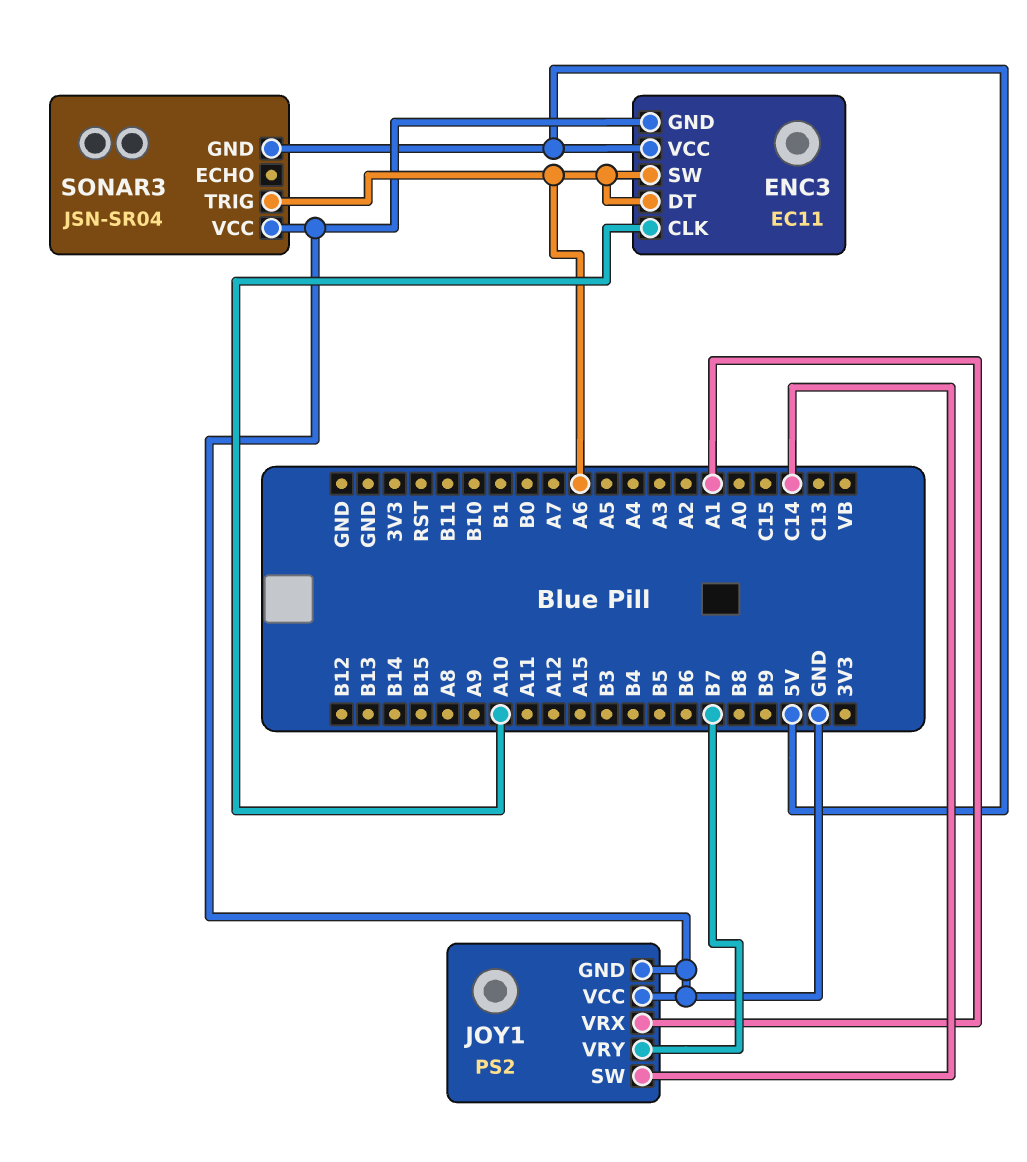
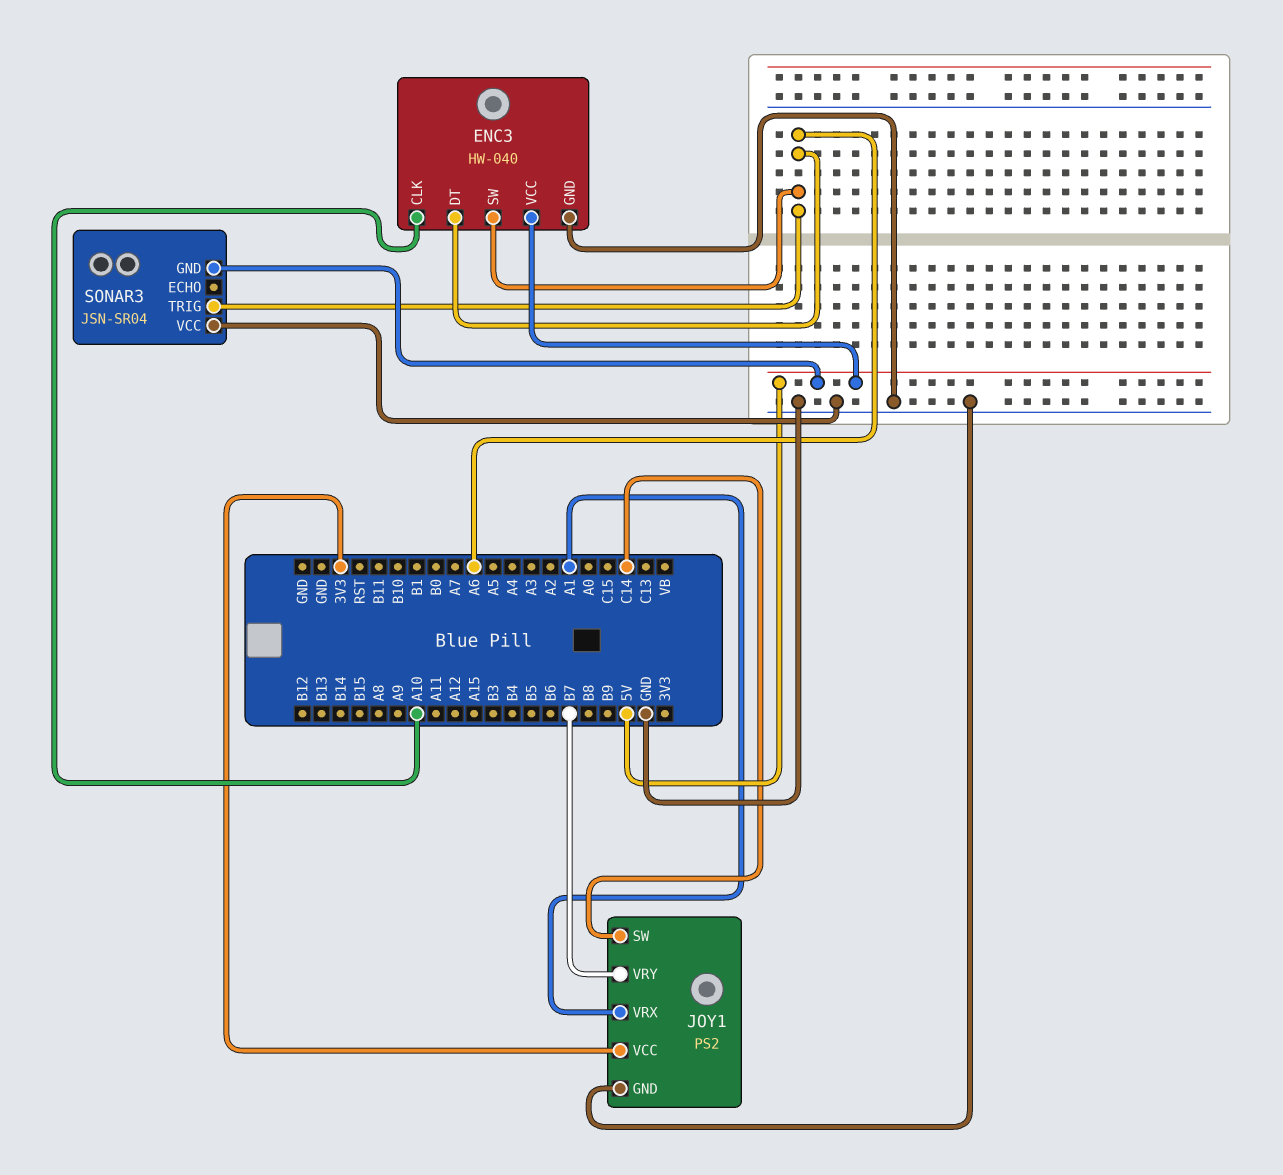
ENC3: EC11 -> HW-040
JOY1 pin VCC: GND -> 3V3

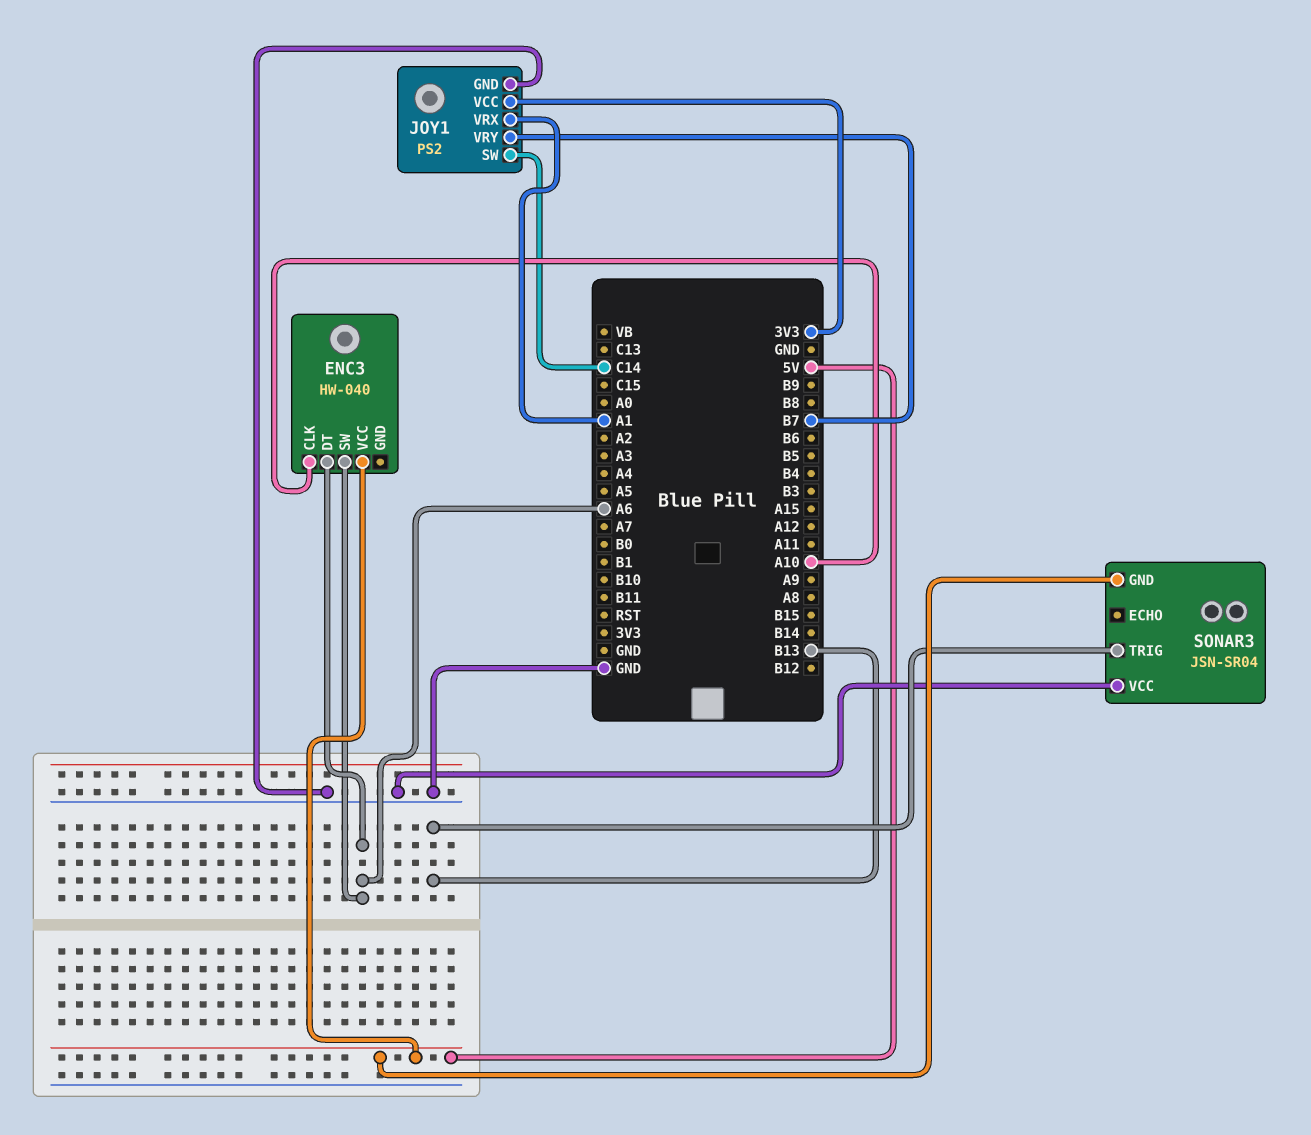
ENC3 pin GND: GND -> none
SONAR3 pin TRIG: A6 -> B13

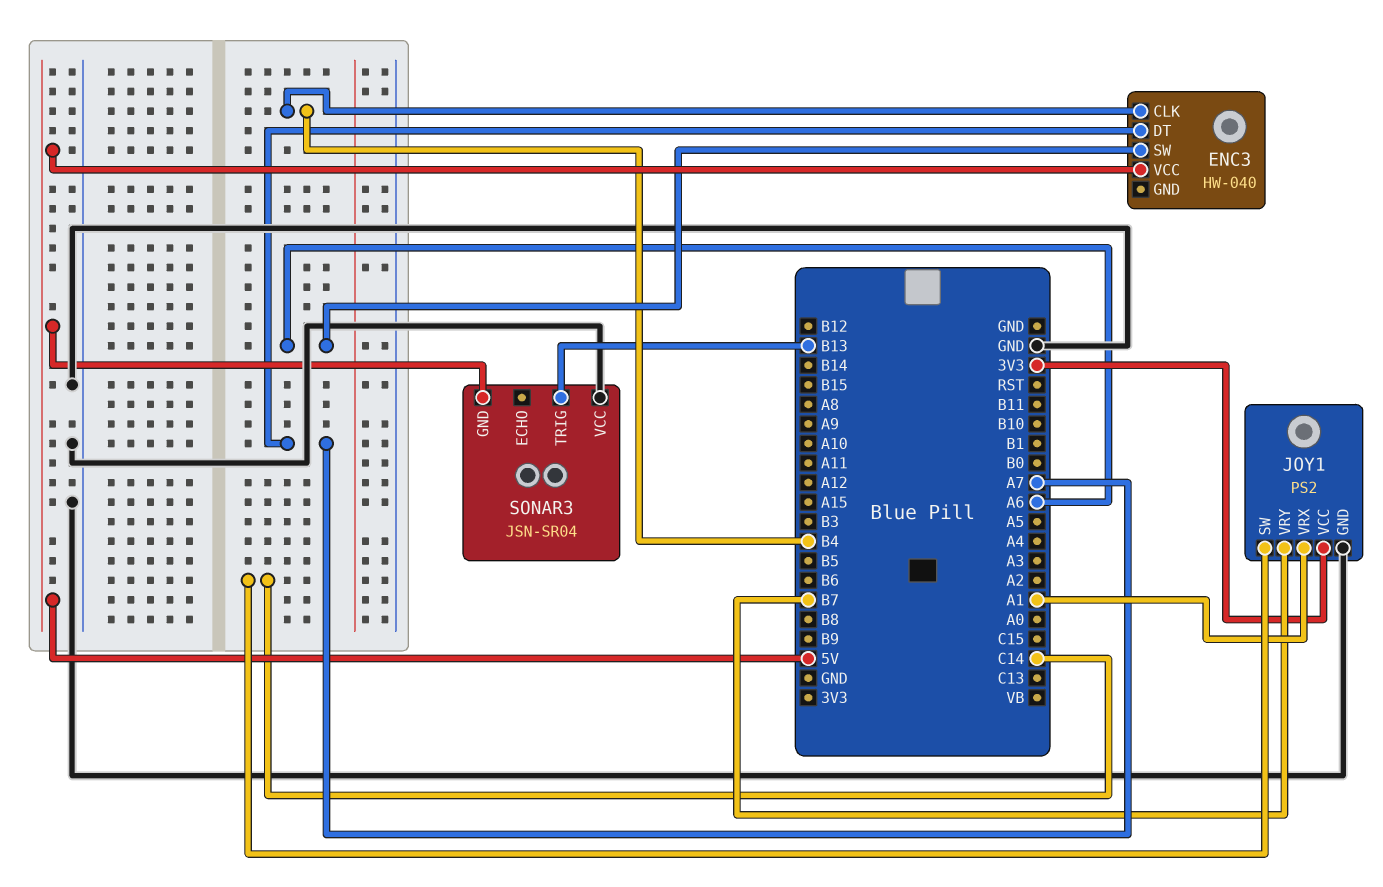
ENC3 pin CLK: A10 -> B4
ENC3 pin DT: A6 -> A7

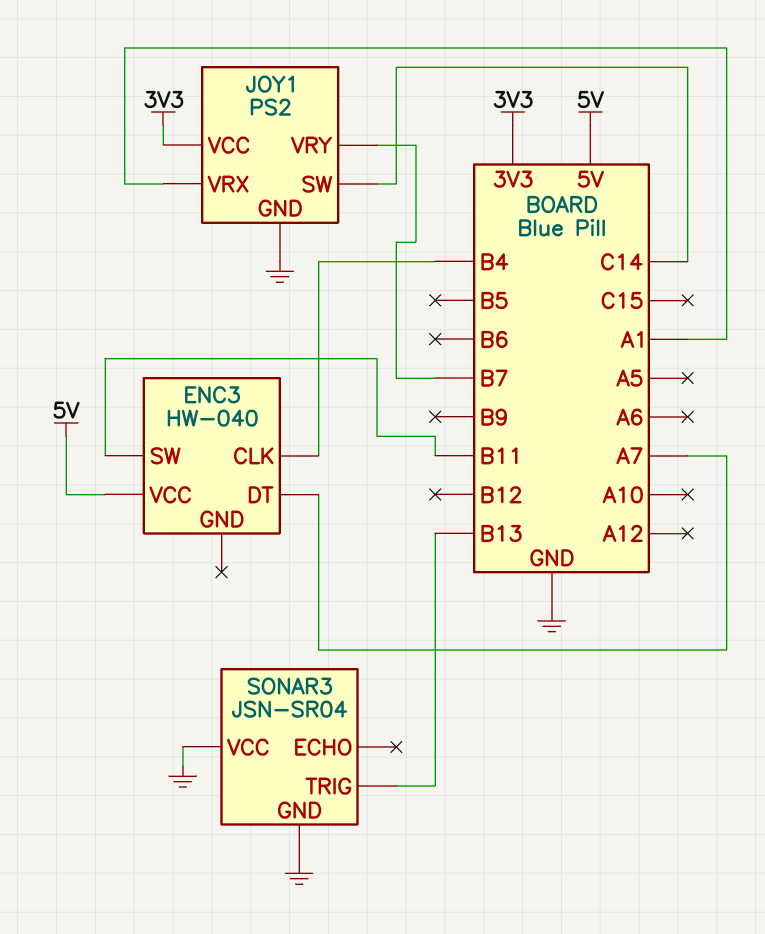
ENC3 pin SW: A6 -> B11
SONAR3 pin GND: 5V -> GND

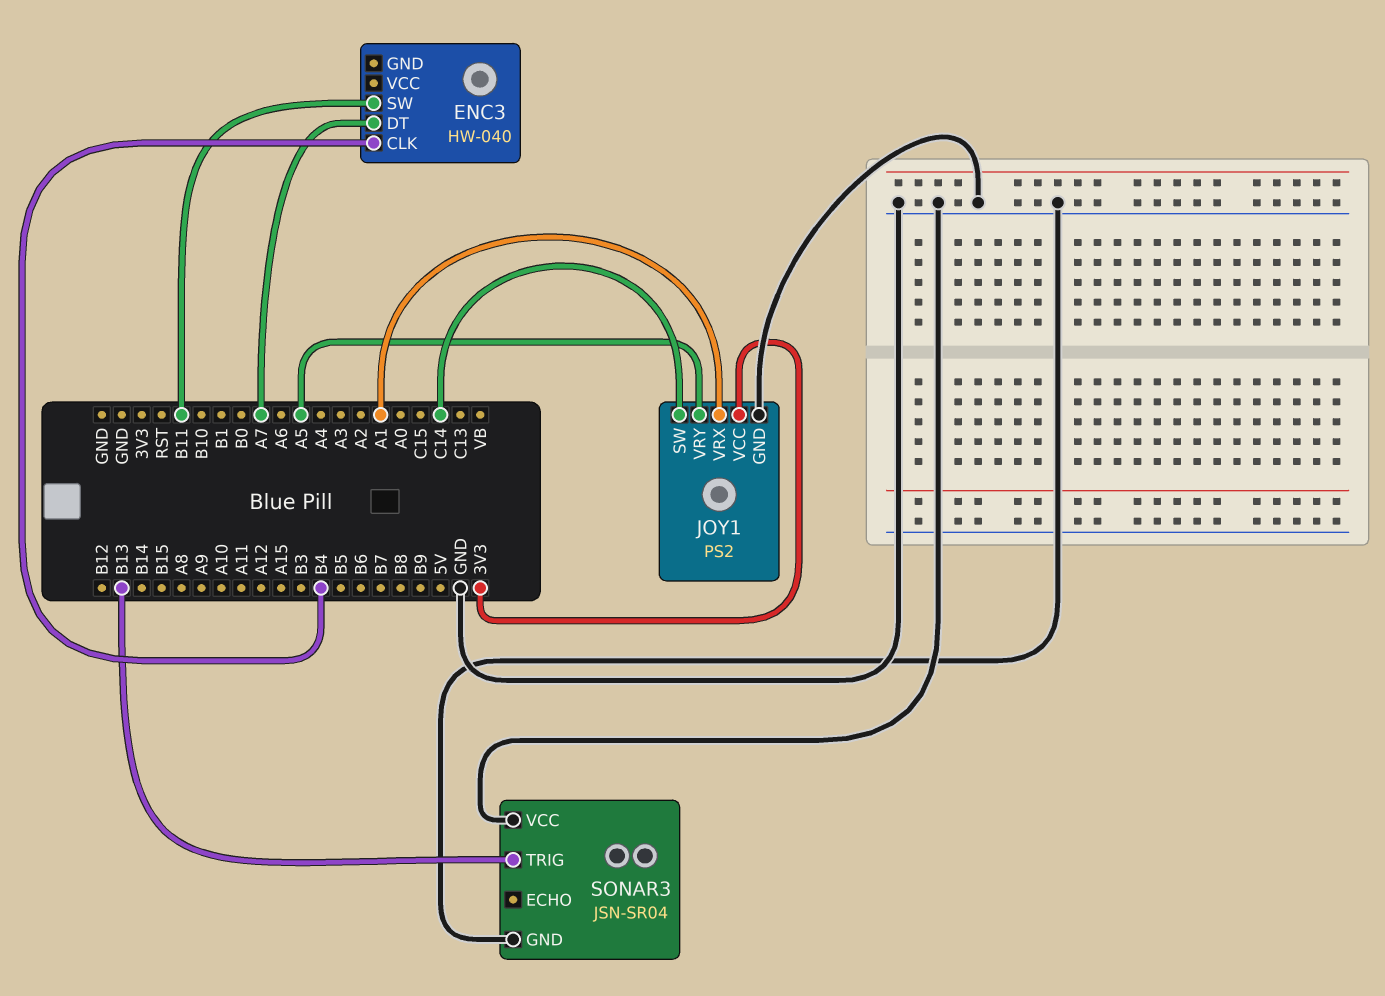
ENC3 pin VCC: 5V -> none
JOY1 pin VRY: B7 -> A5

